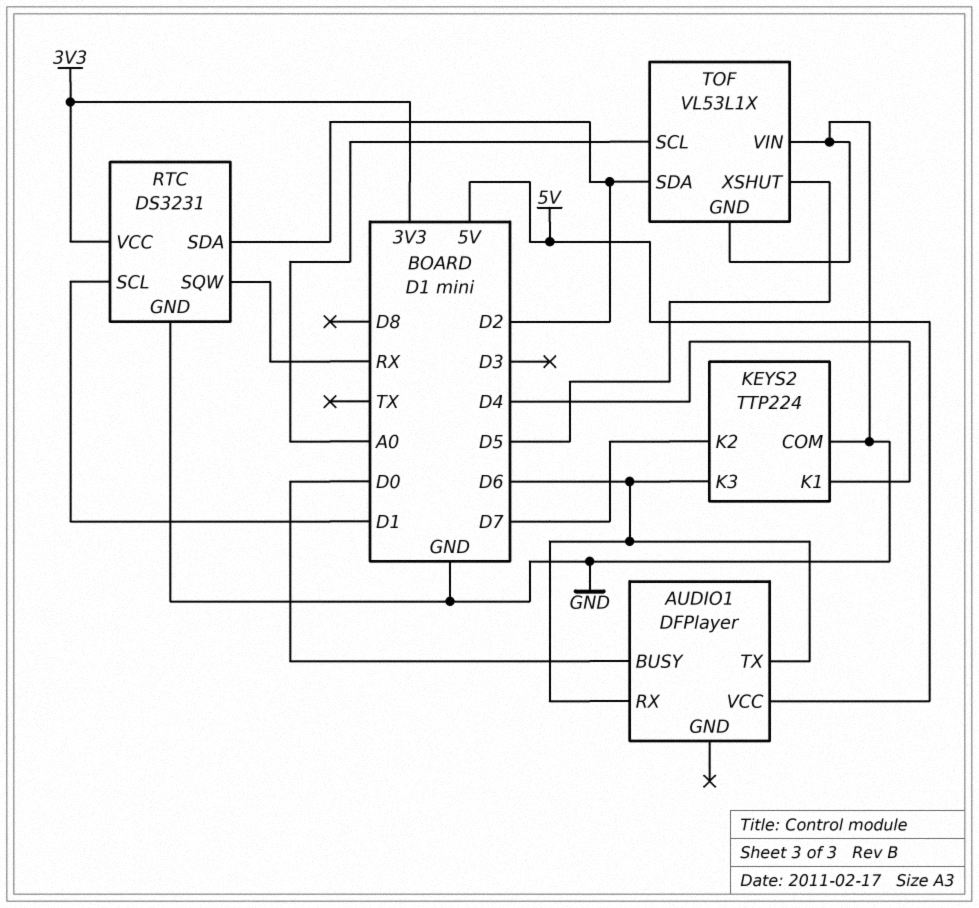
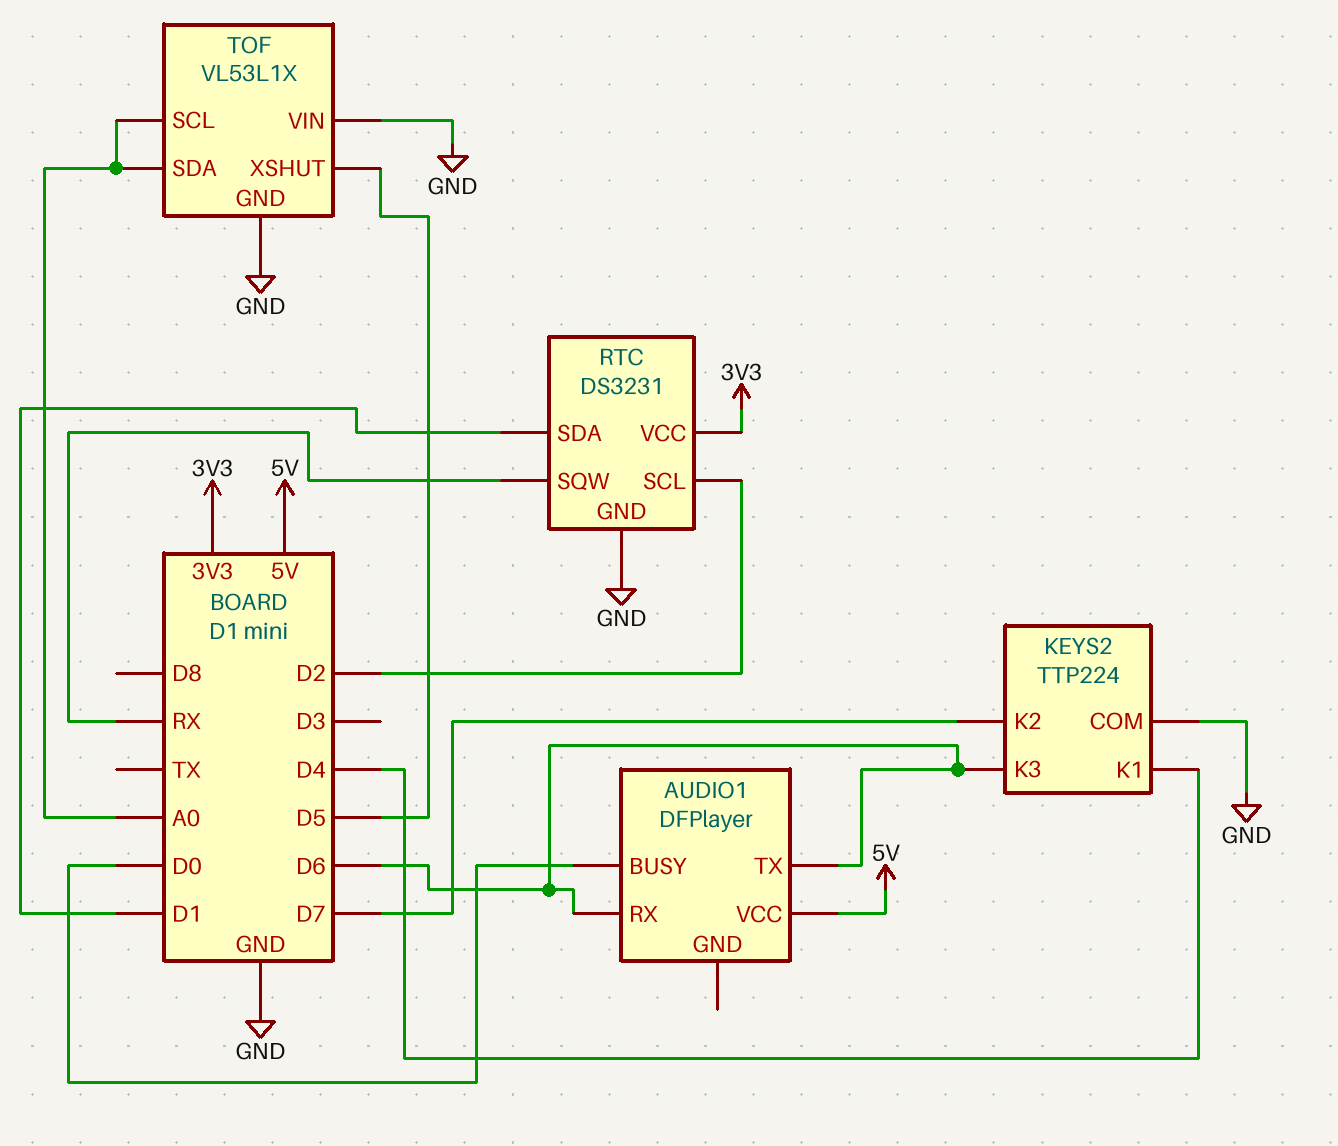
RTC pin SCL: D1 -> D2
RTC pin SDA: D2 -> D1
TOF pin SDA: D2 -> A0

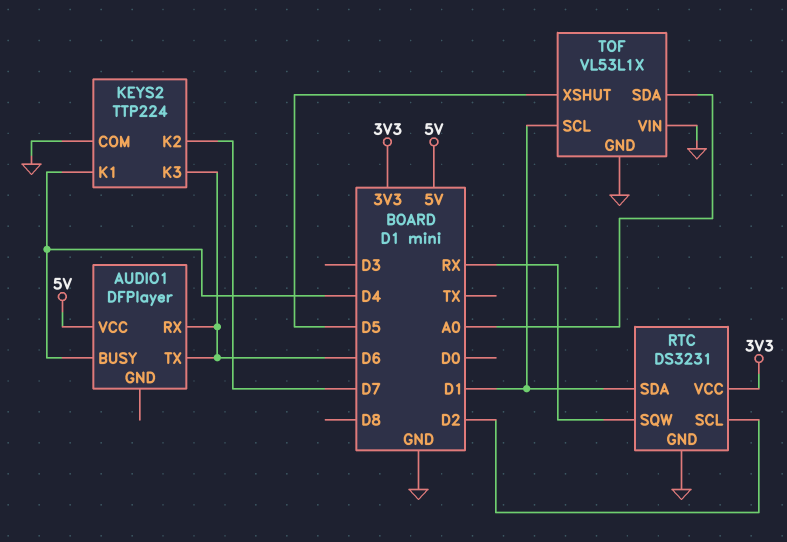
AUDIO1 pin BUSY: D0 -> D4
TOF pin SCL: A0 -> D1

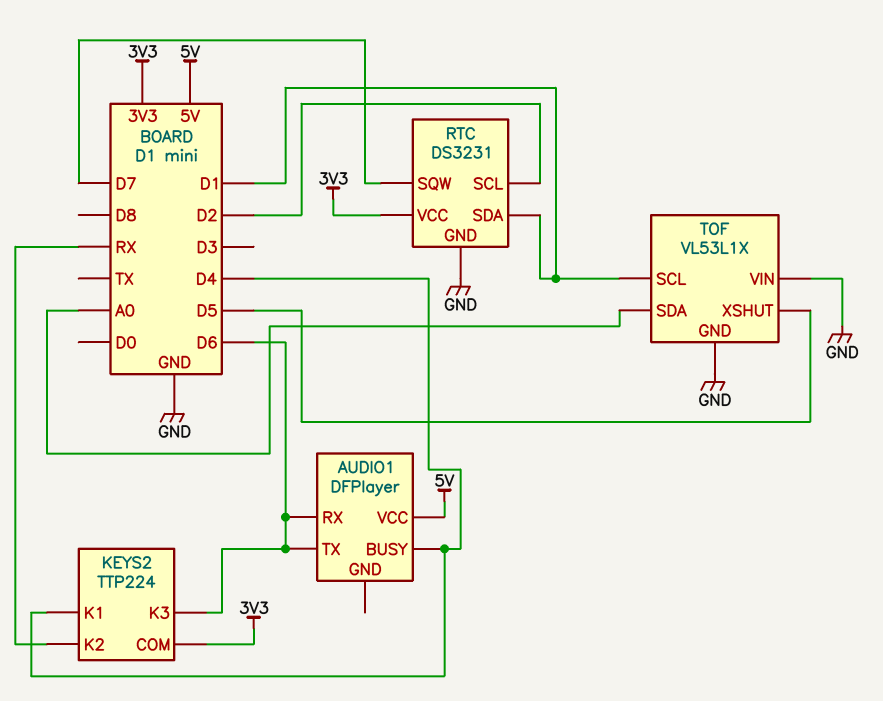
KEYS2 pin COM: GND -> 3V3
KEYS2 pin K2: D7 -> RX
RTC pin SQW: RX -> D7

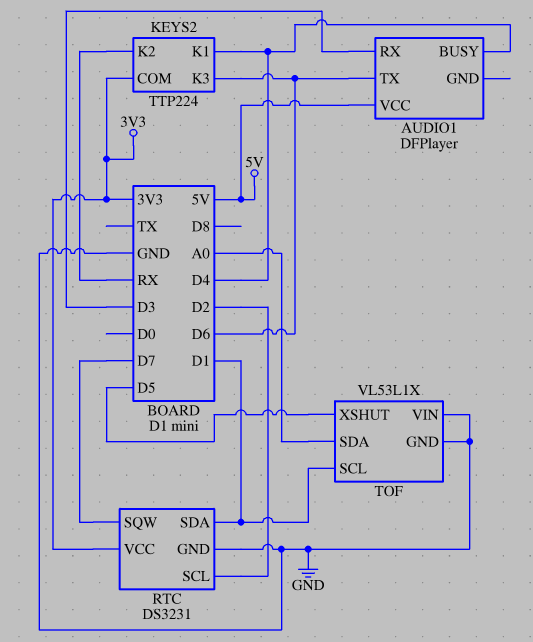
AUDIO1 pin RX: D6 -> D3

